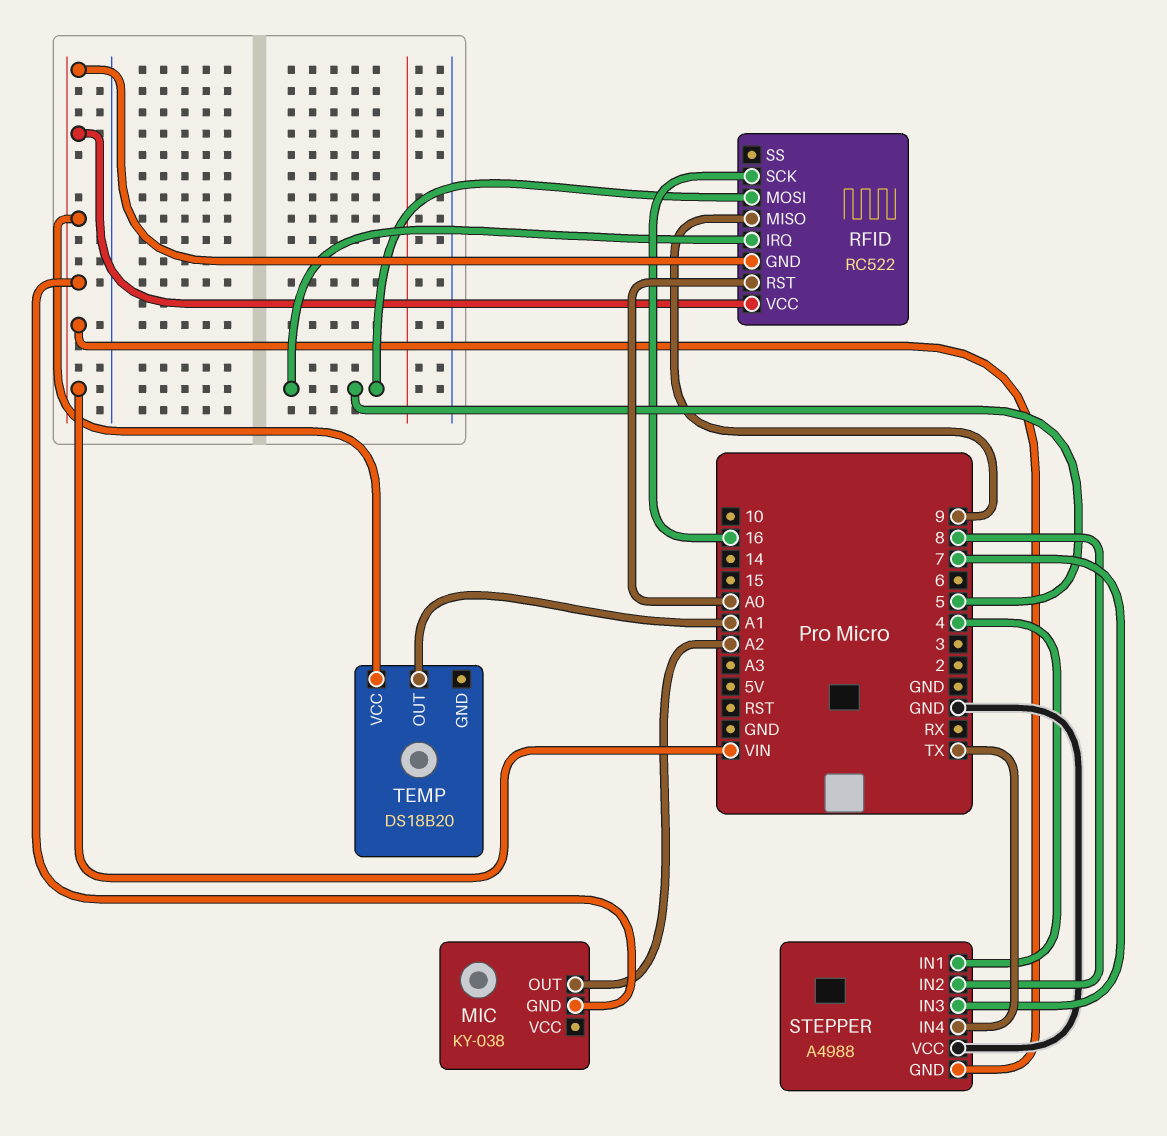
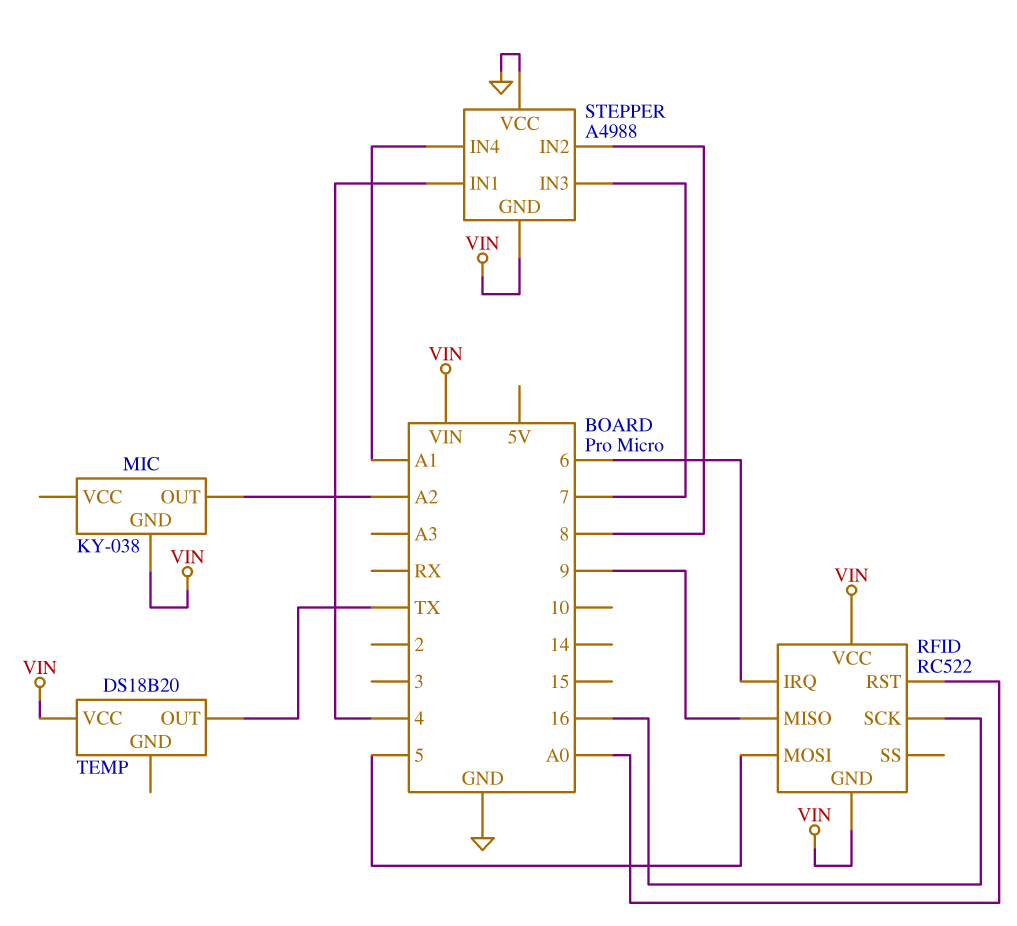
RFID pin IRQ: 5 -> 6
STEPPER pin IN4: TX -> A1
TEMP pin OUT: A1 -> TX

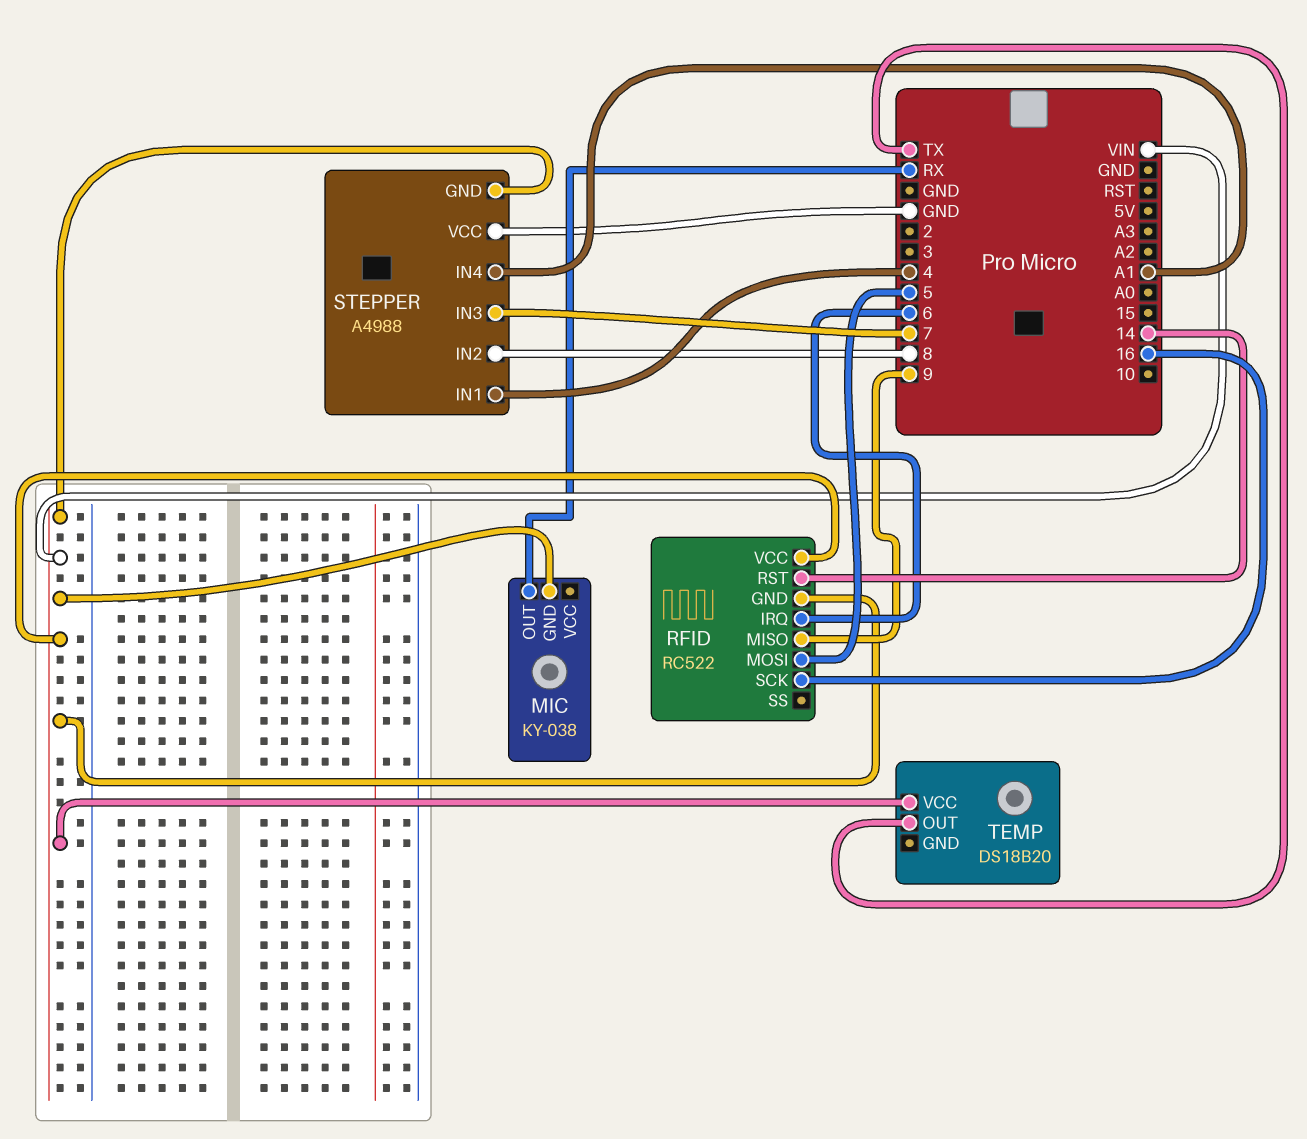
MIC pin OUT: A2 -> RX
RFID pin RST: A0 -> 14

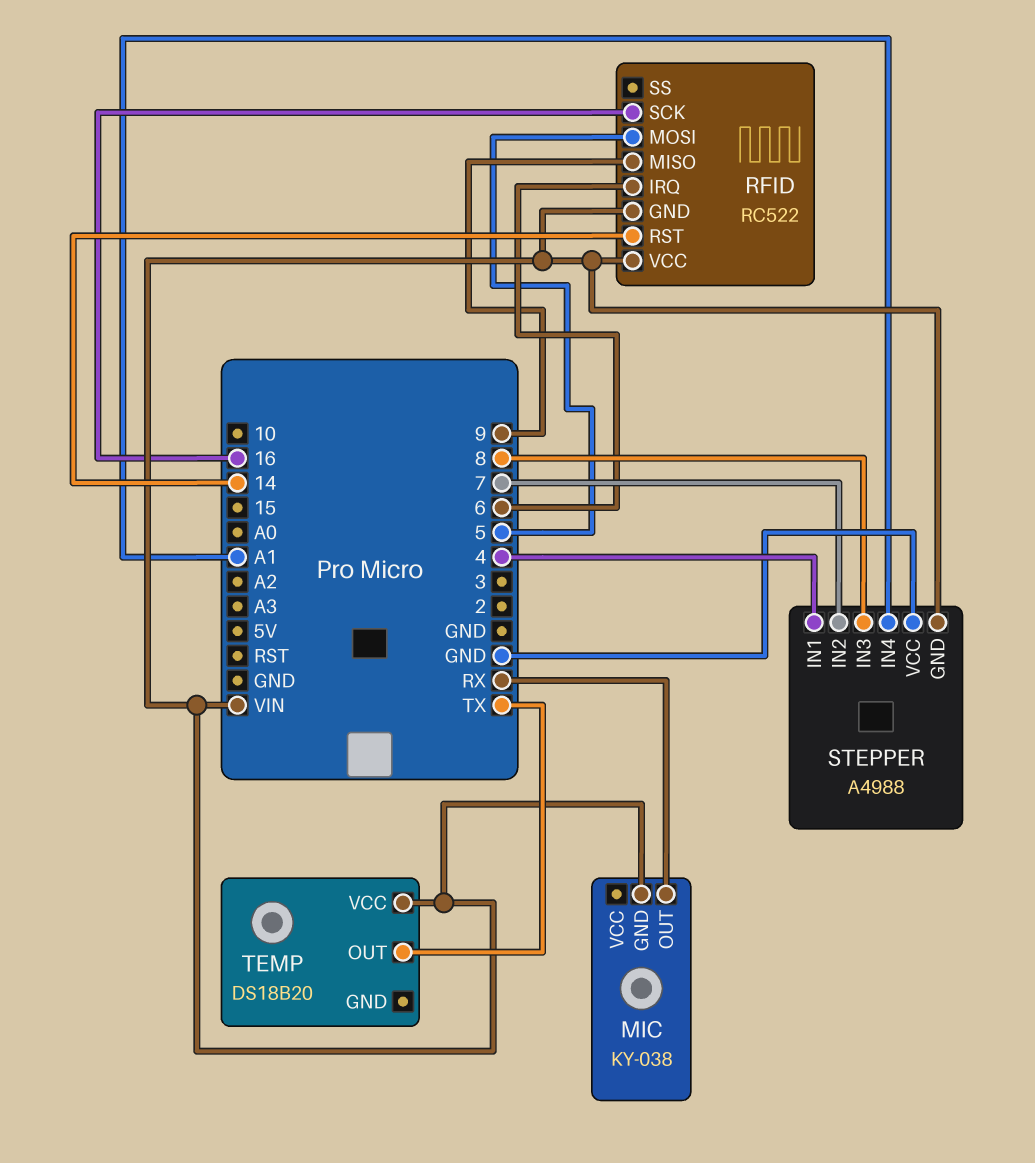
STEPPER pin IN2: 8 -> 7
STEPPER pin IN3: 7 -> 8

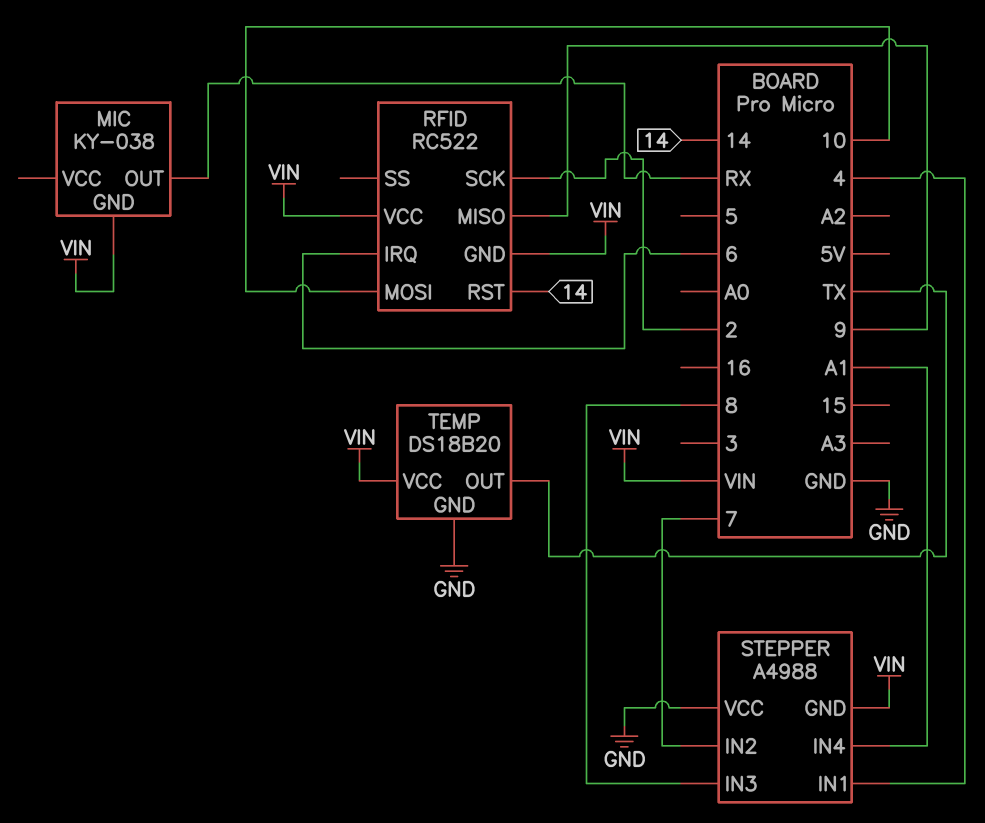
RFID pin MOSI: 5 -> 10
RFID pin SCK: 16 -> 2
TEMP pin GND: none -> GND

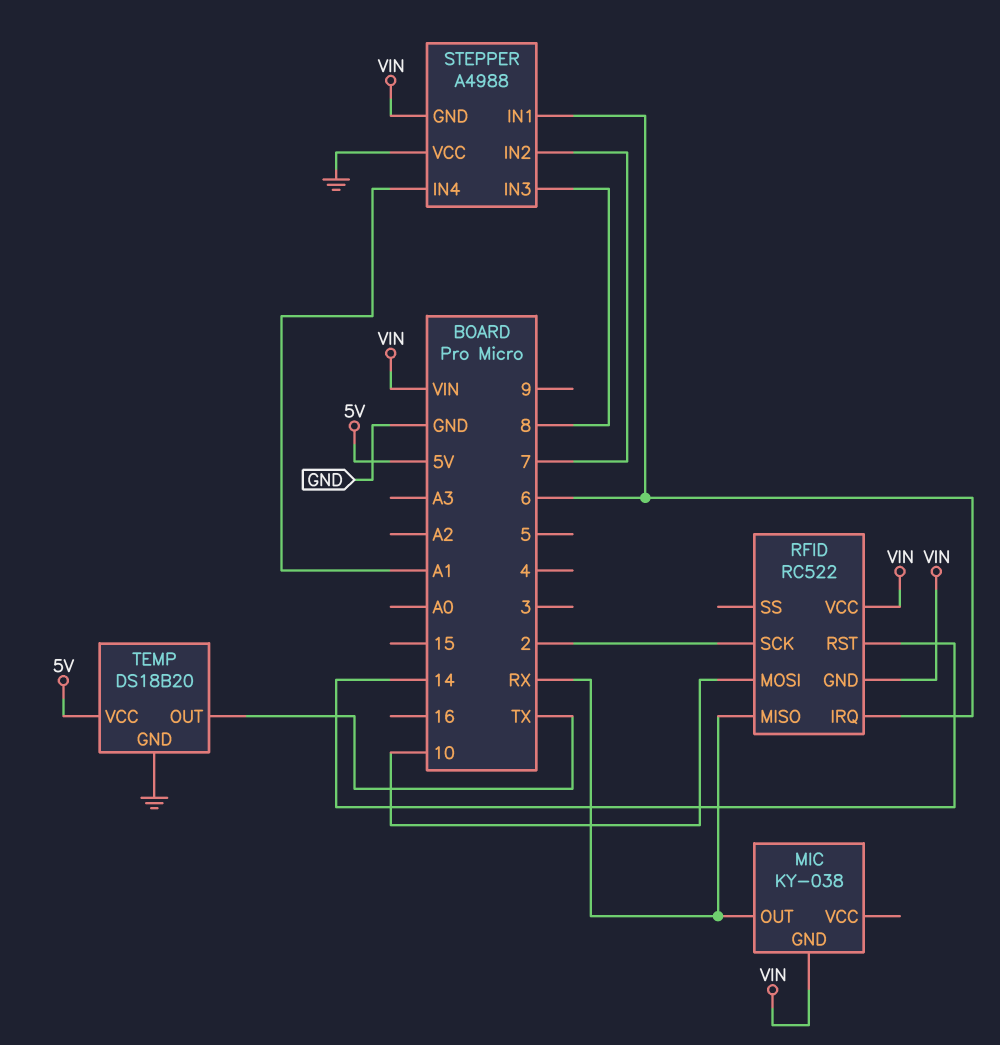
RFID pin MISO: 9 -> RX
STEPPER pin IN1: 4 -> 6
TEMP pin VCC: VIN -> 5V

